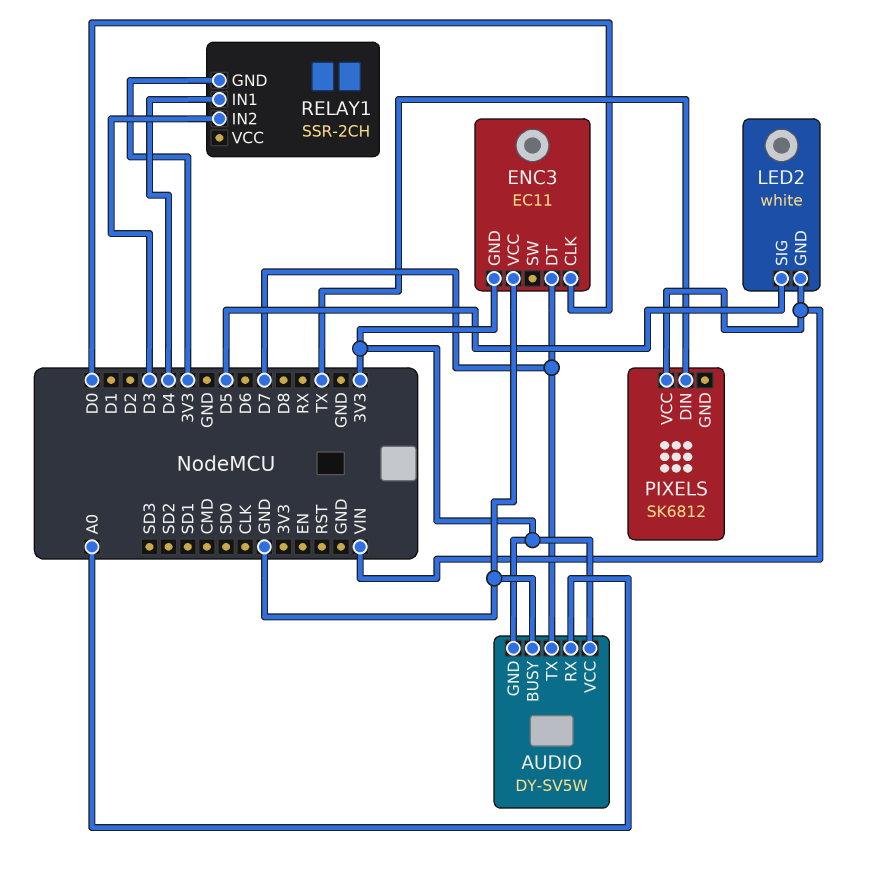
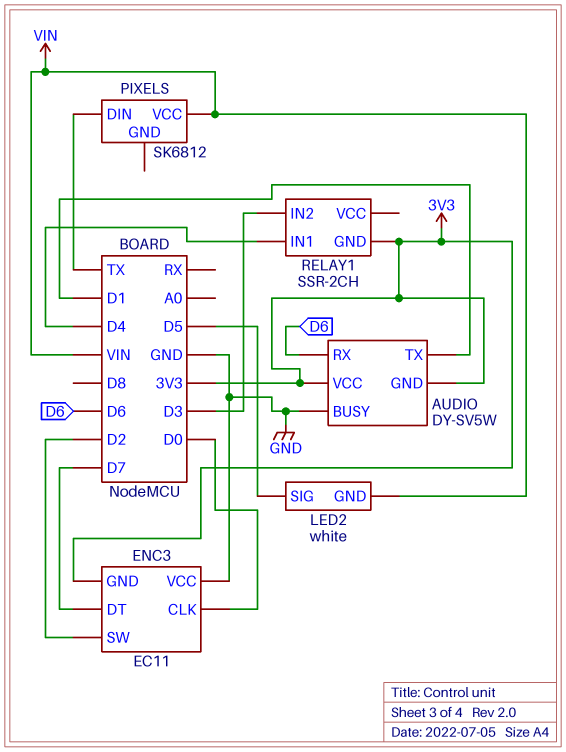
AUDIO pin RX: A0 -> D6
AUDIO pin TX: D7 -> D1
ENC3 pin SW: none -> D2

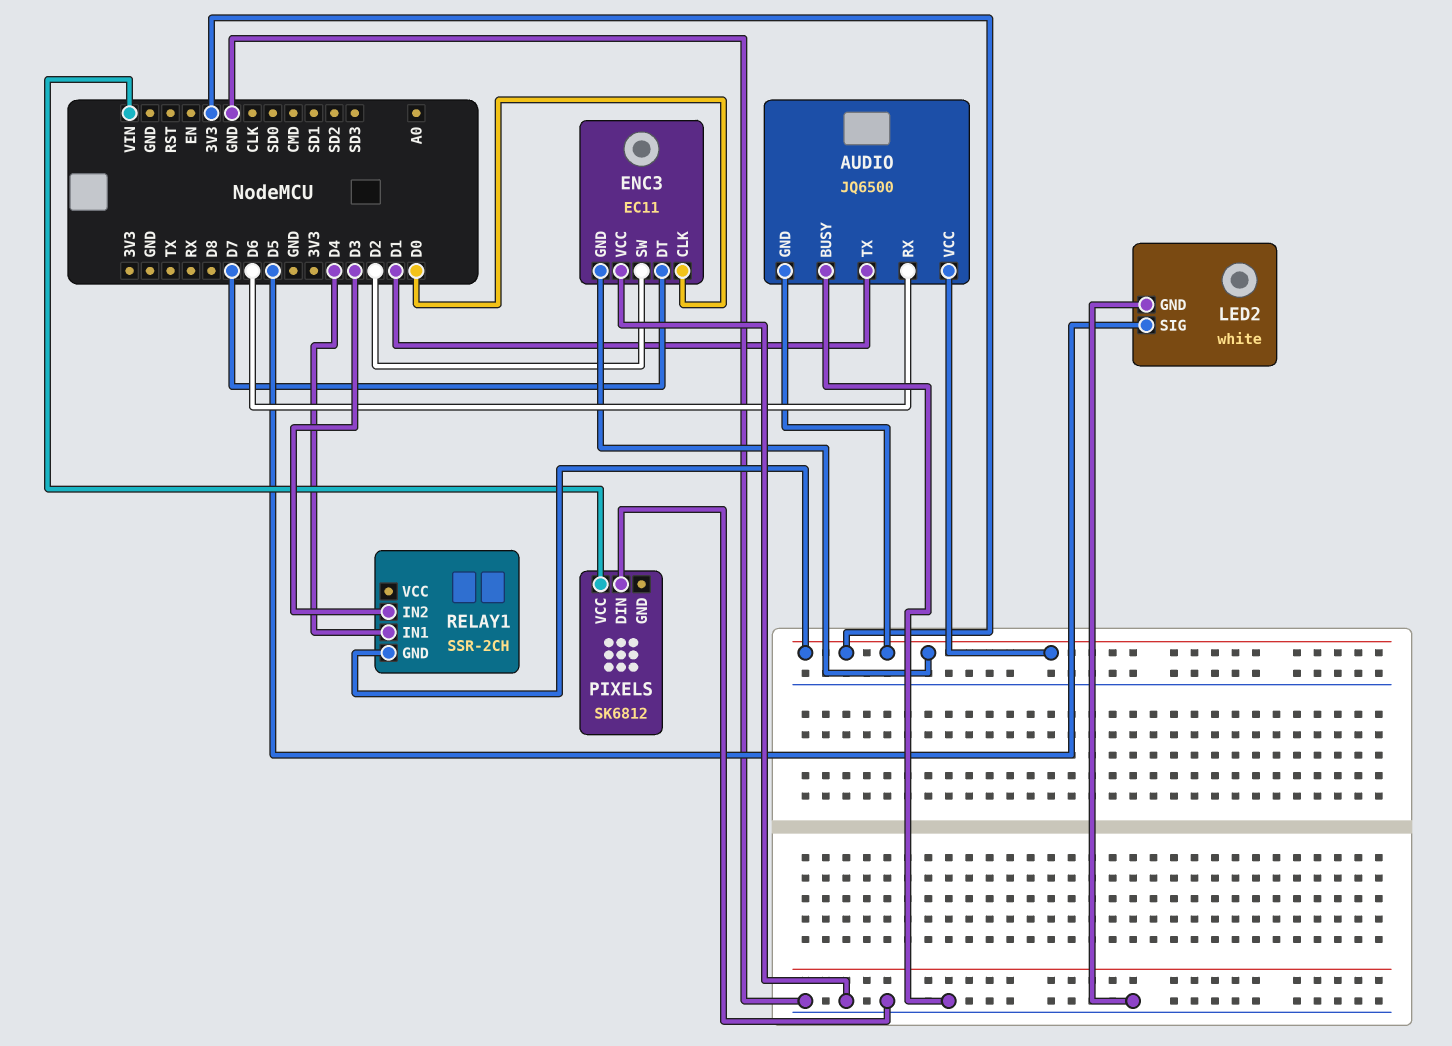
AUDIO: DY-SV5W -> JQ6500
LED2 pin GND: VIN -> GND
PIXELS pin DIN: TX -> GND

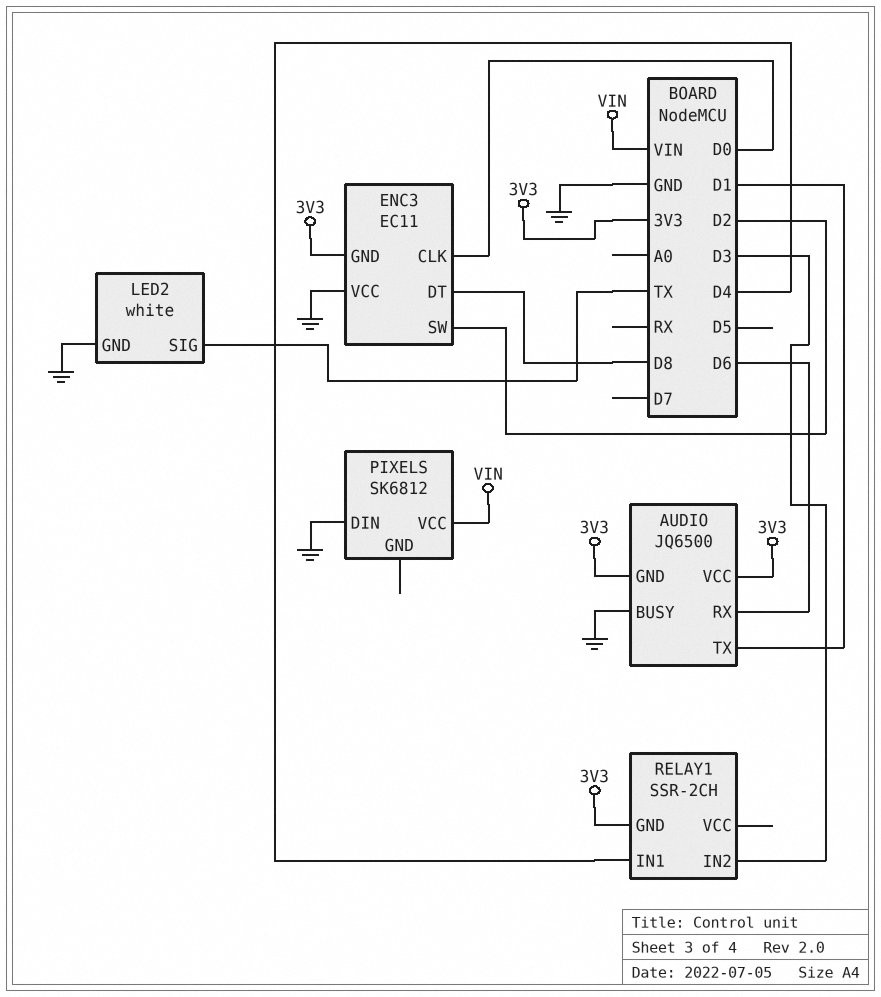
ENC3 pin DT: D7 -> D8
LED2 pin SIG: D5 -> TX

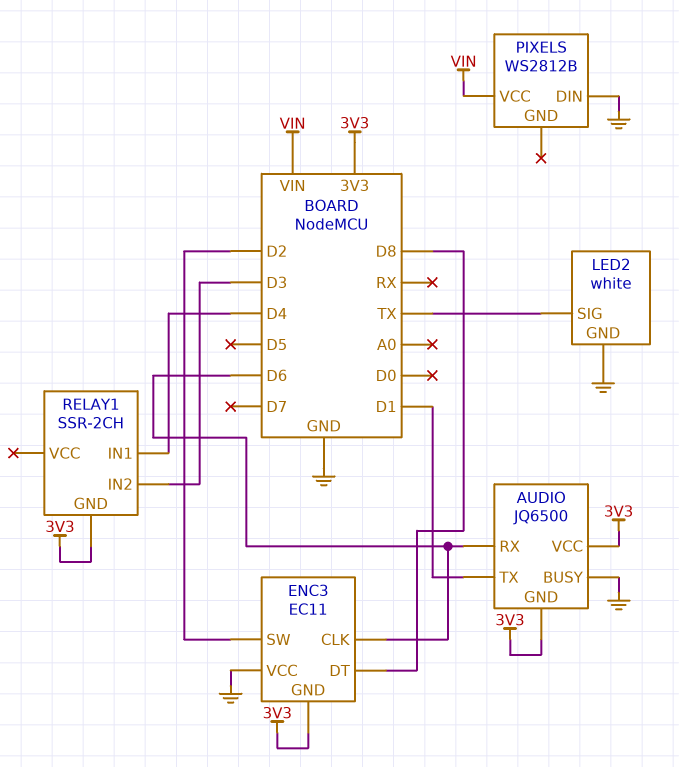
ENC3 pin CLK: D0 -> D6
PIXELS: SK6812 -> WS2812B

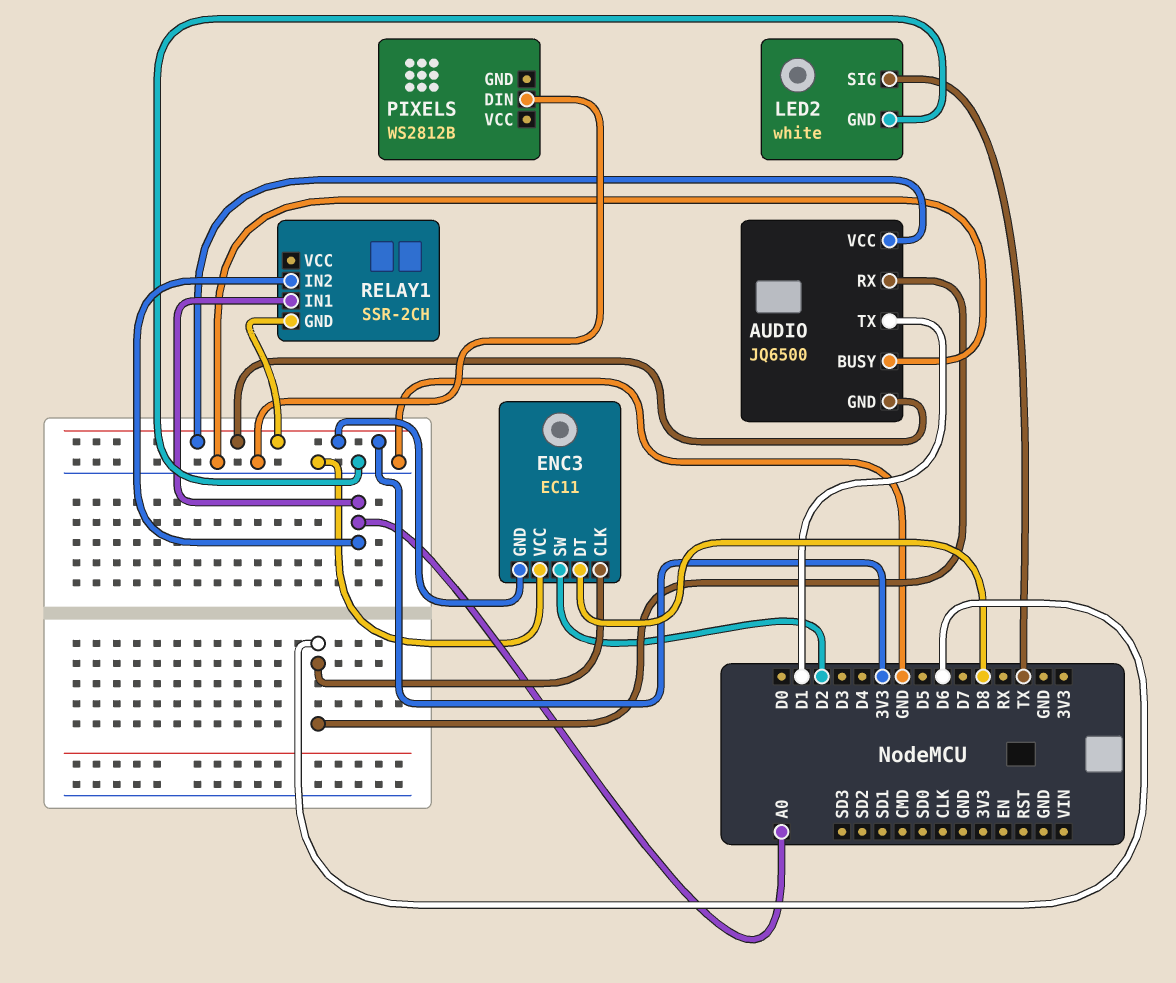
PIXELS pin VCC: VIN -> none
RELAY1 pin IN1: D4 -> A0
RELAY1 pin IN2: D3 -> A0

